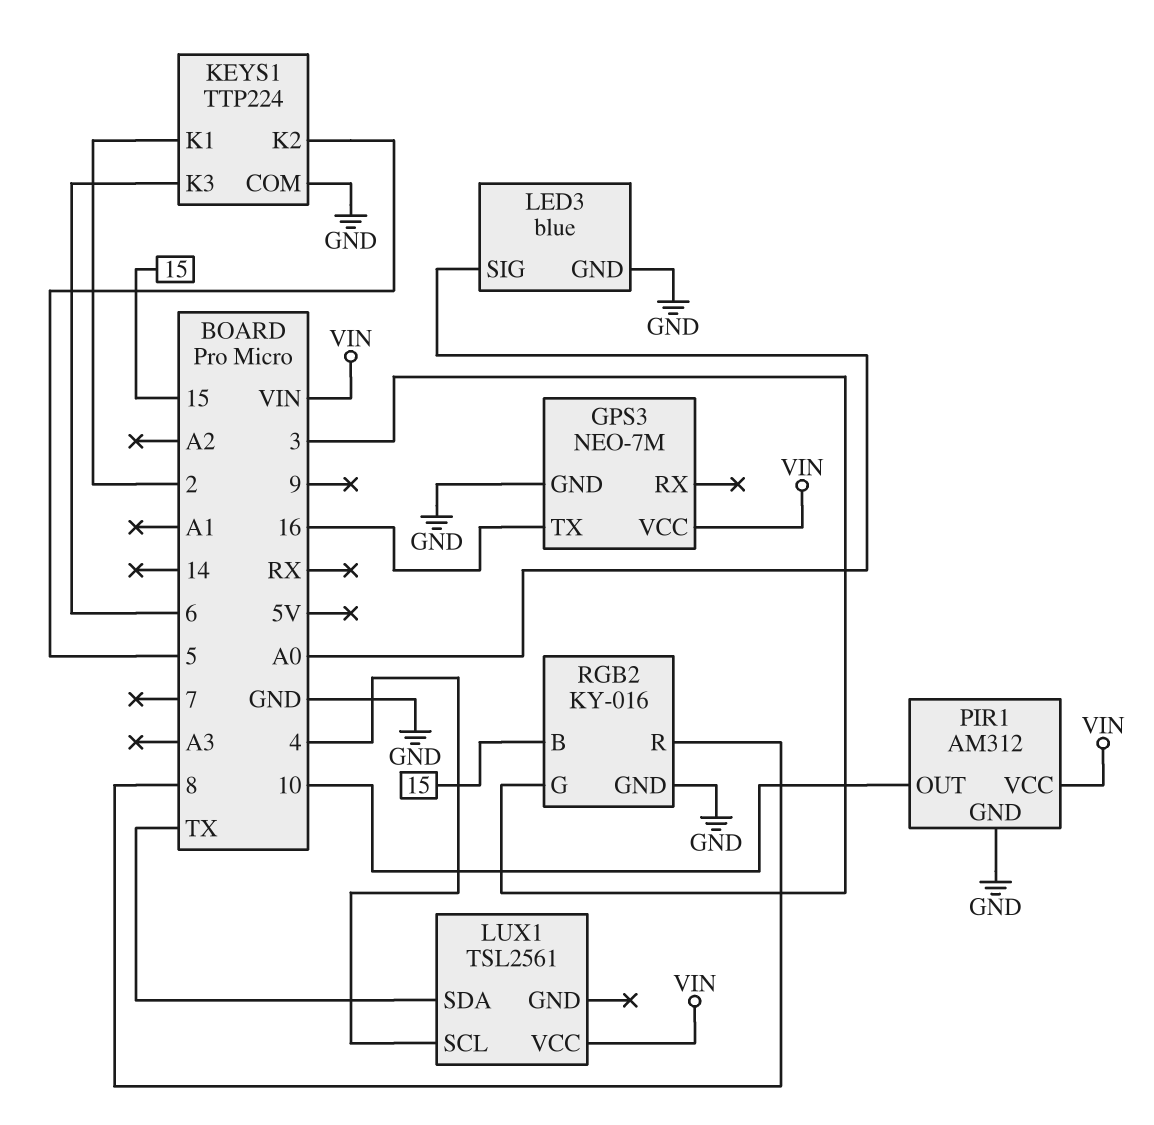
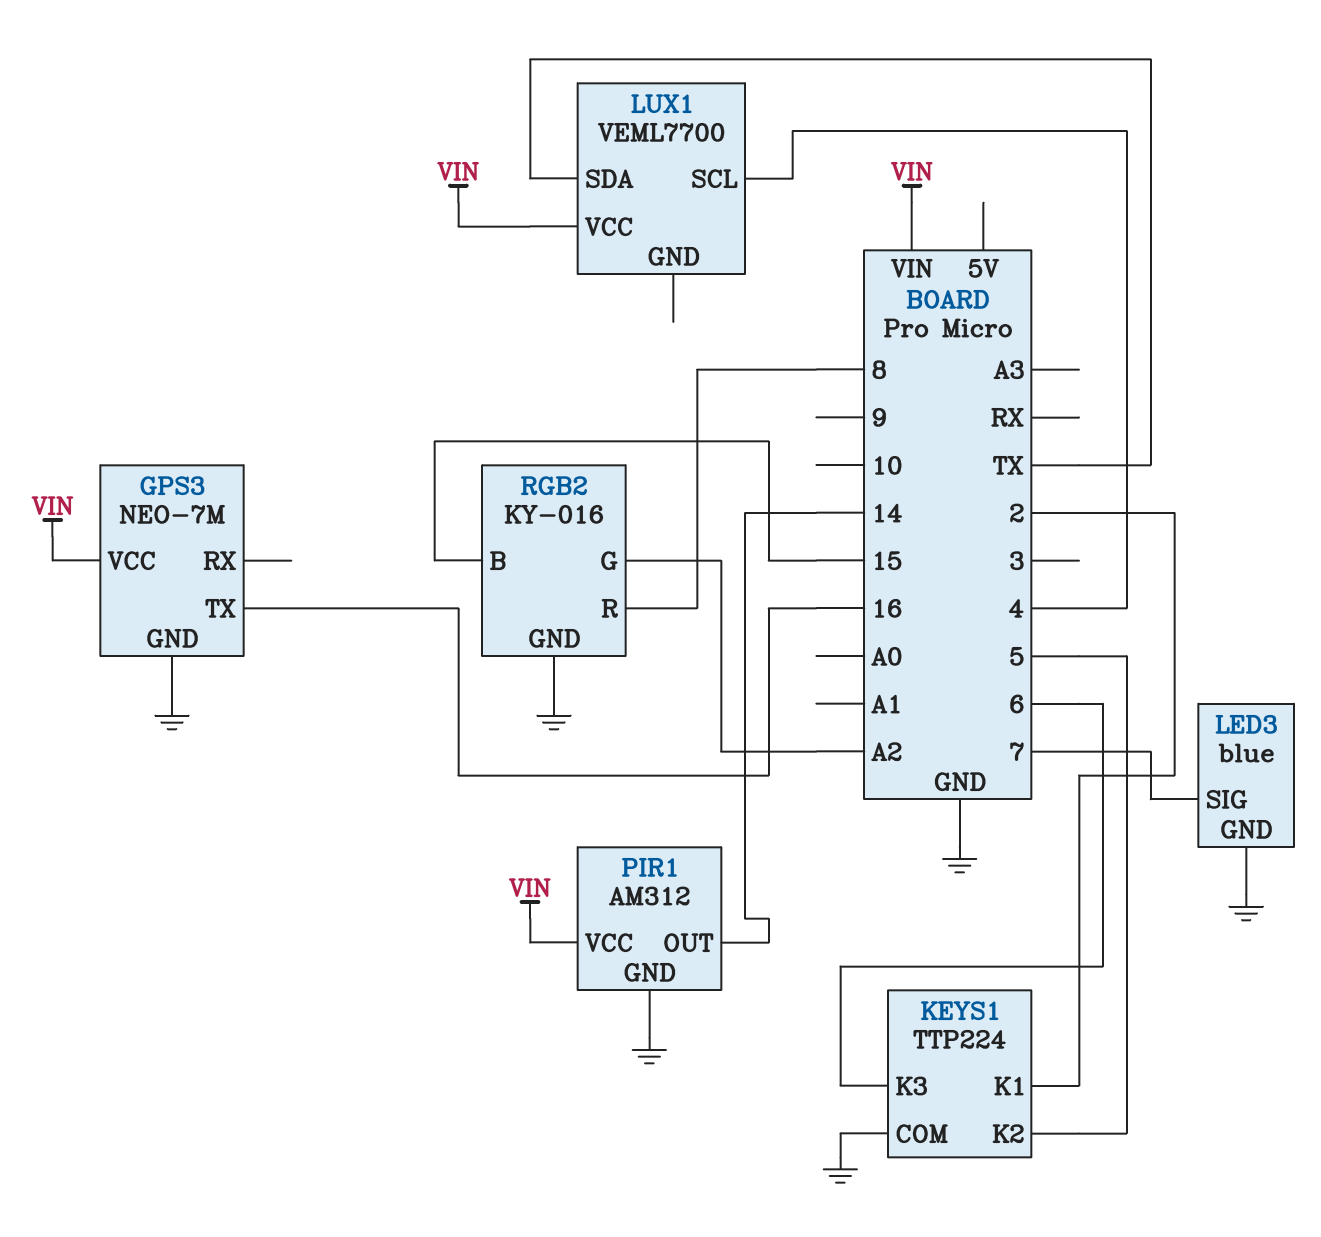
LED3 pin SIG: A0 -> 7
LUX1: TSL2561 -> VEML7700
PIR1 pin OUT: 10 -> 14
RGB2 pin G: 3 -> A2

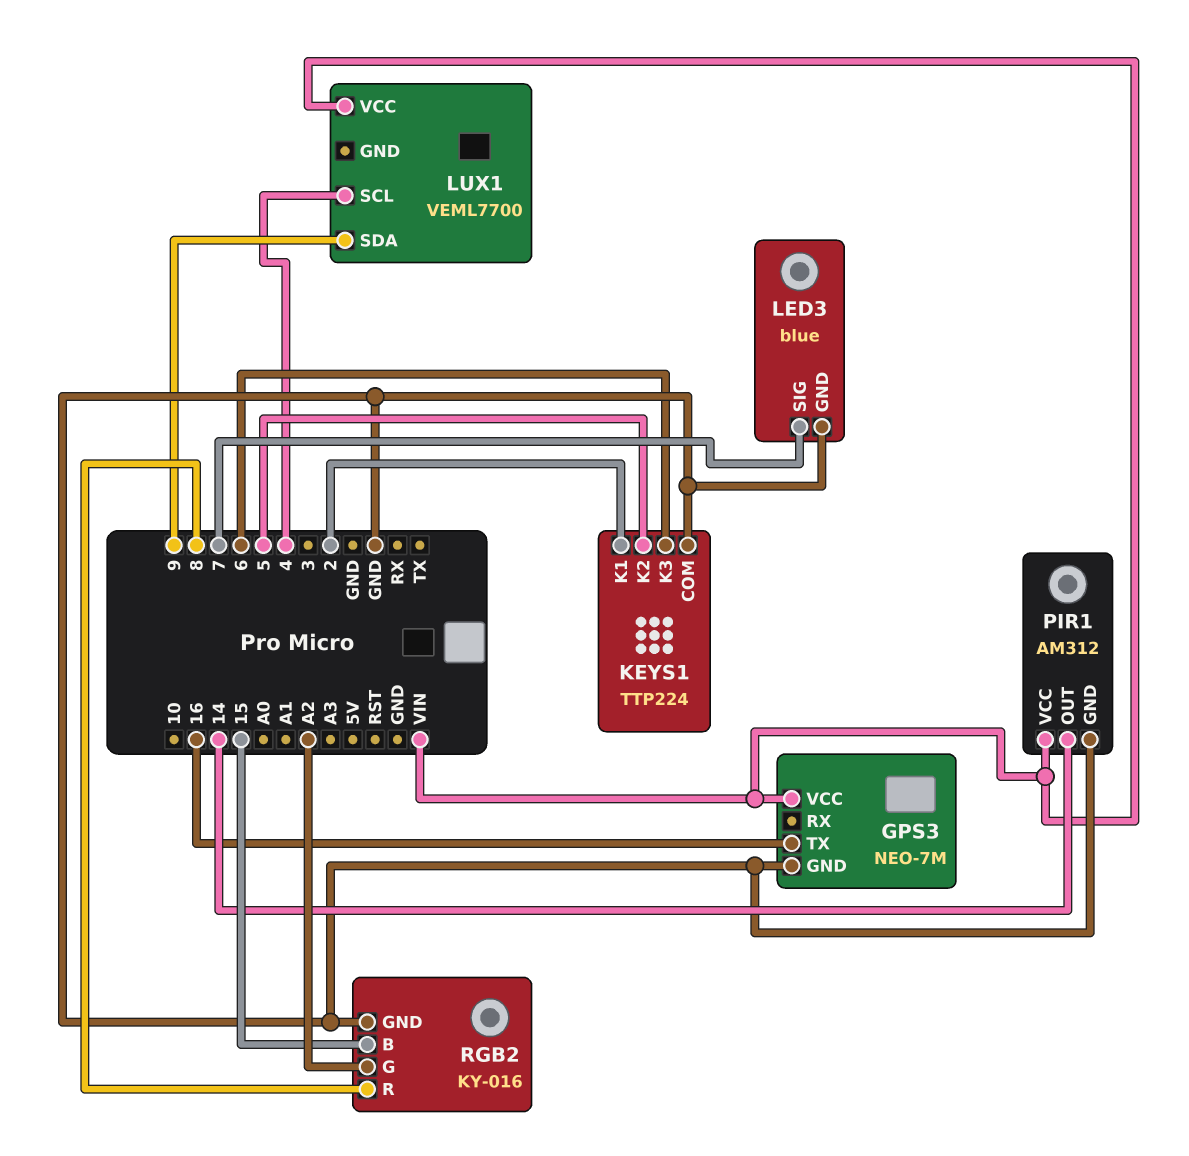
LUX1 pin SDA: TX -> 9

